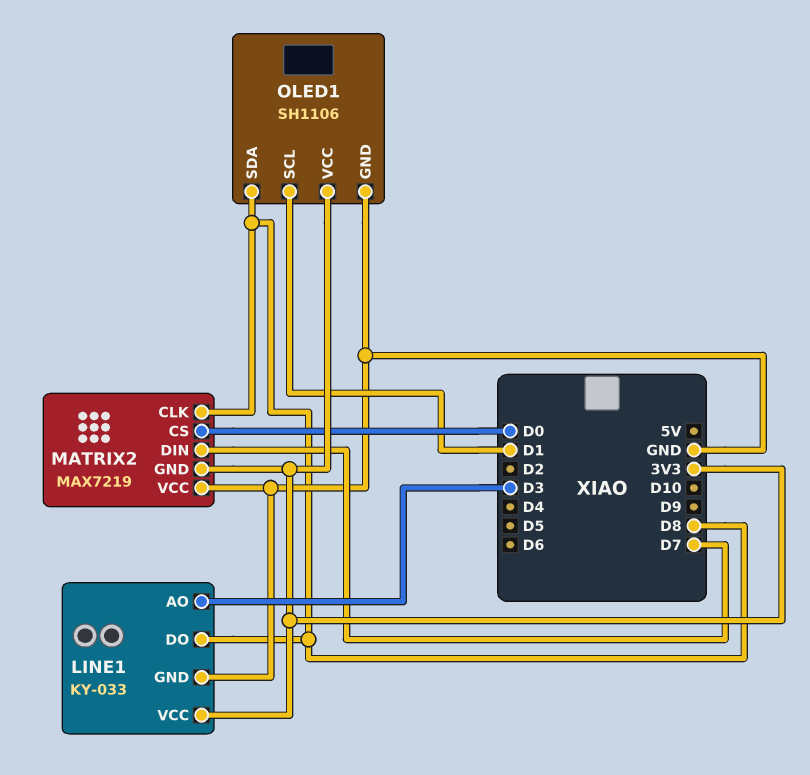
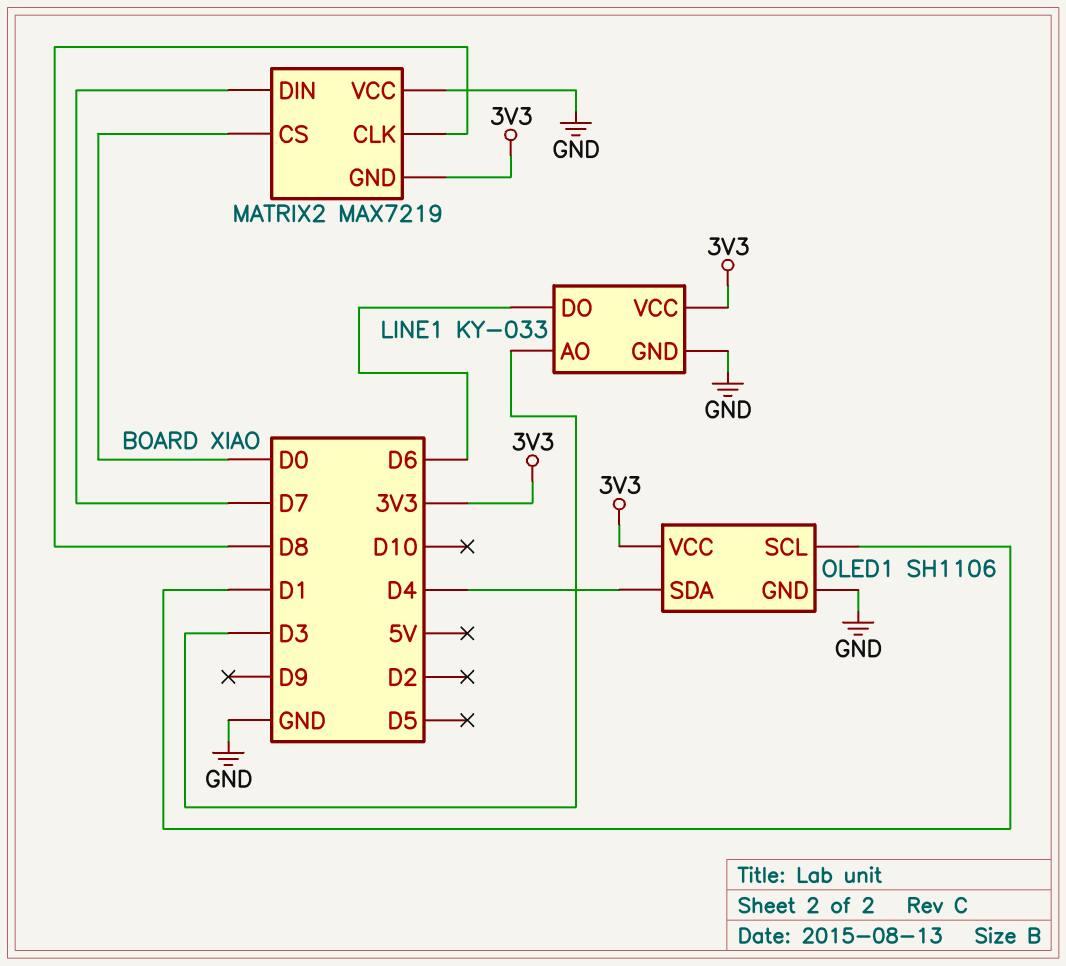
LINE1 pin DO: D8 -> D6
OLED1 pin SDA: D8 -> D4

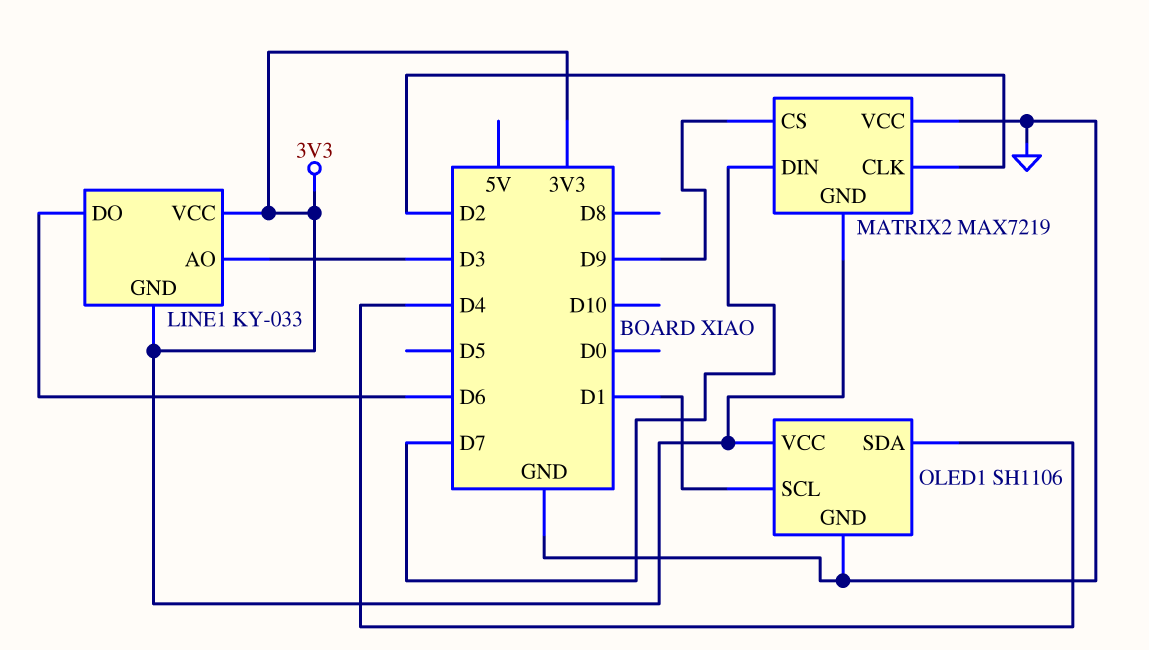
LINE1 pin GND: GND -> 3V3
MATRIX2 pin CLK: D8 -> D2
MATRIX2 pin CS: D0 -> D9

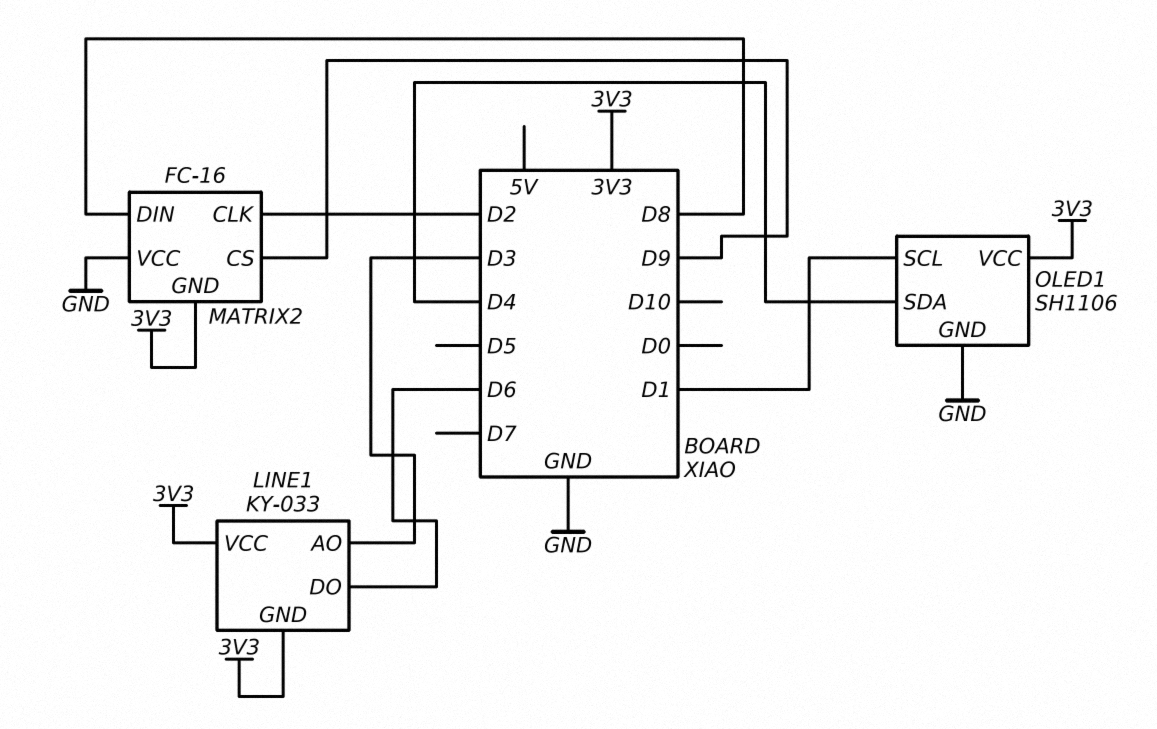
MATRIX2: MAX7219 -> FC-16
MATRIX2 pin DIN: D7 -> D8

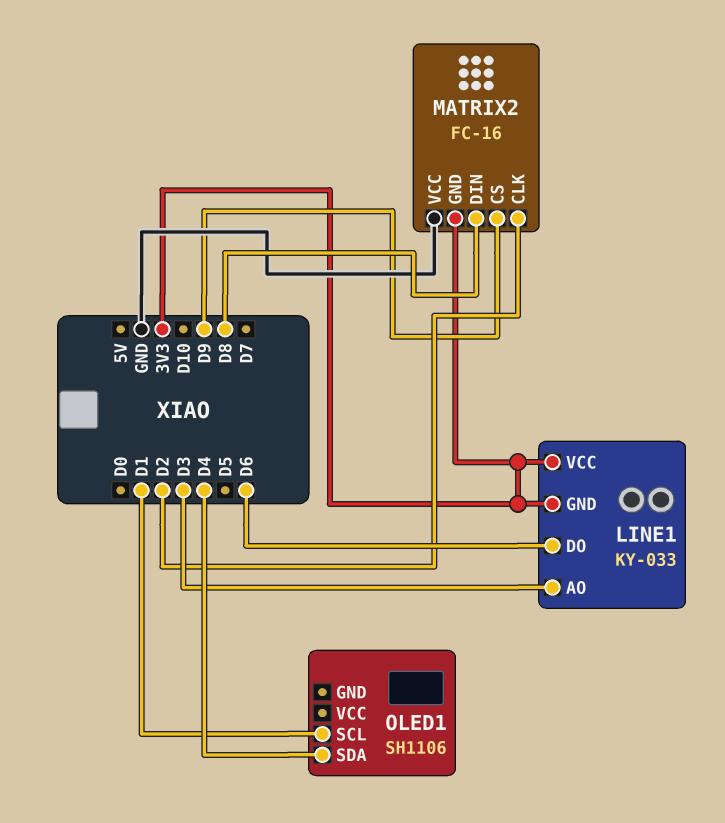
OLED1 pin GND: GND -> none
OLED1 pin VCC: 3V3 -> none

